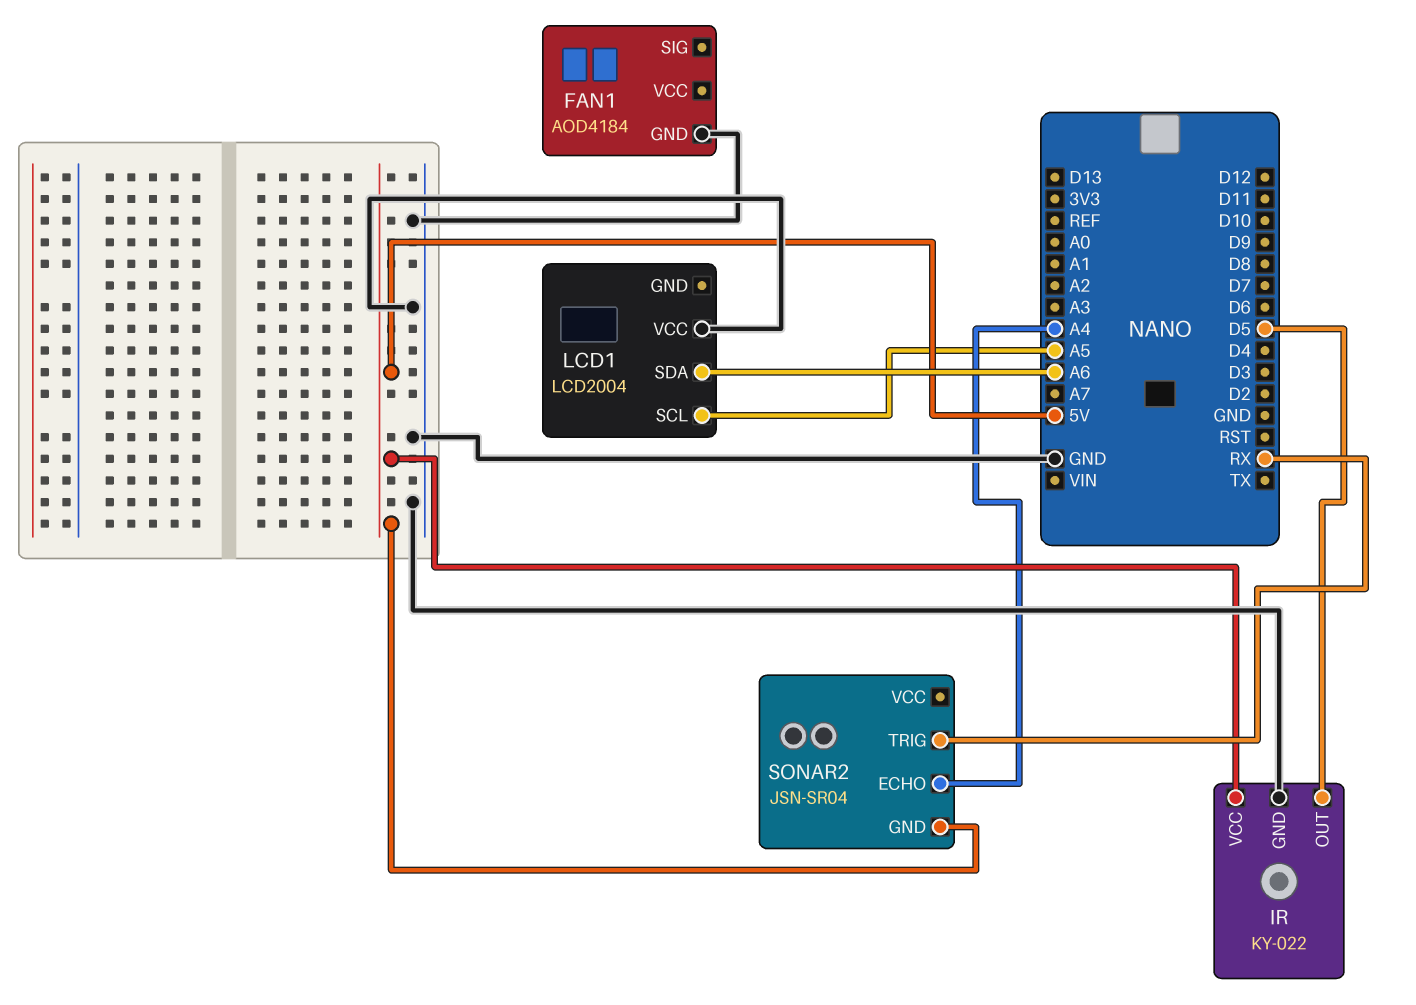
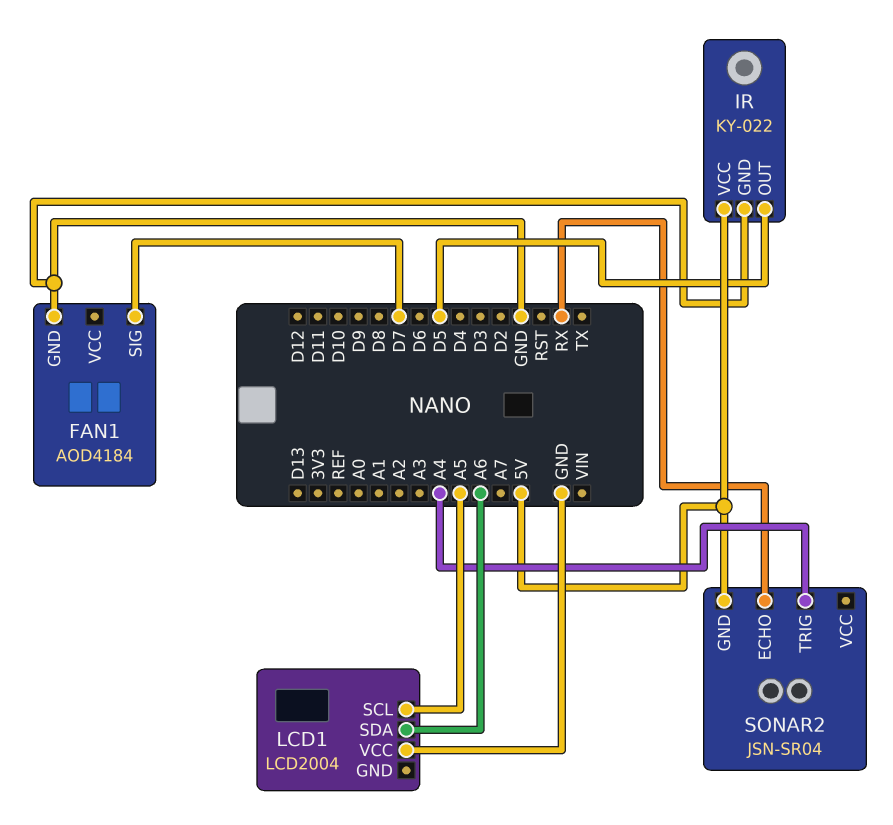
FAN1 pin SIG: none -> D7
SONAR2 pin ECHO: A4 -> RX
SONAR2 pin TRIG: RX -> A4

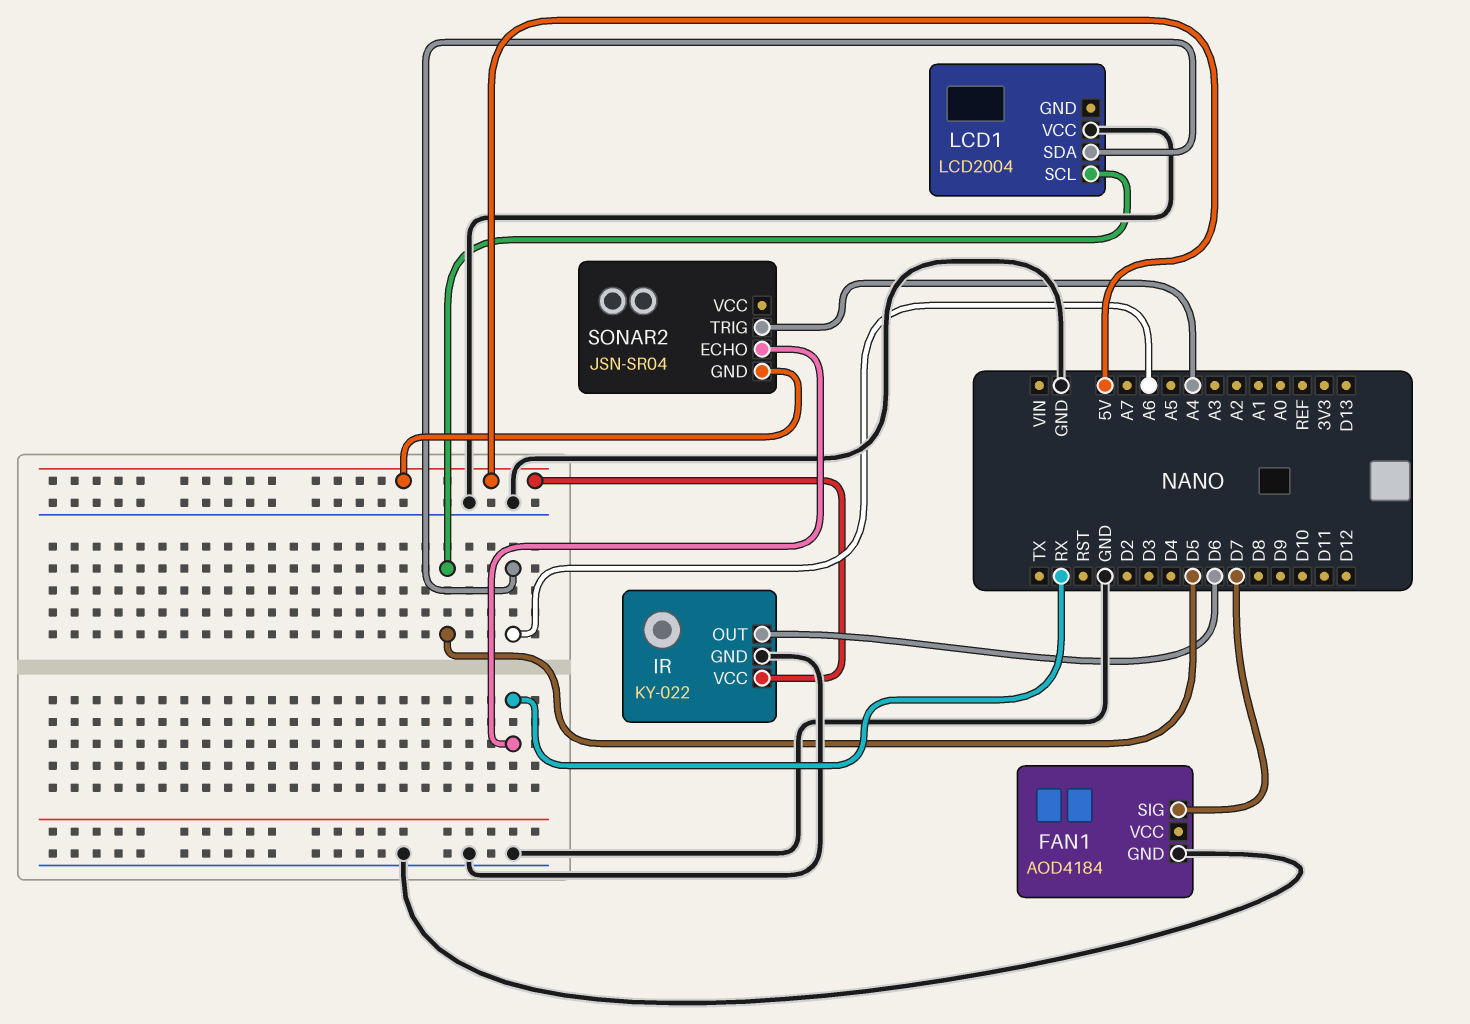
IR pin OUT: D5 -> D6
LCD1 pin SCL: A5 -> D5

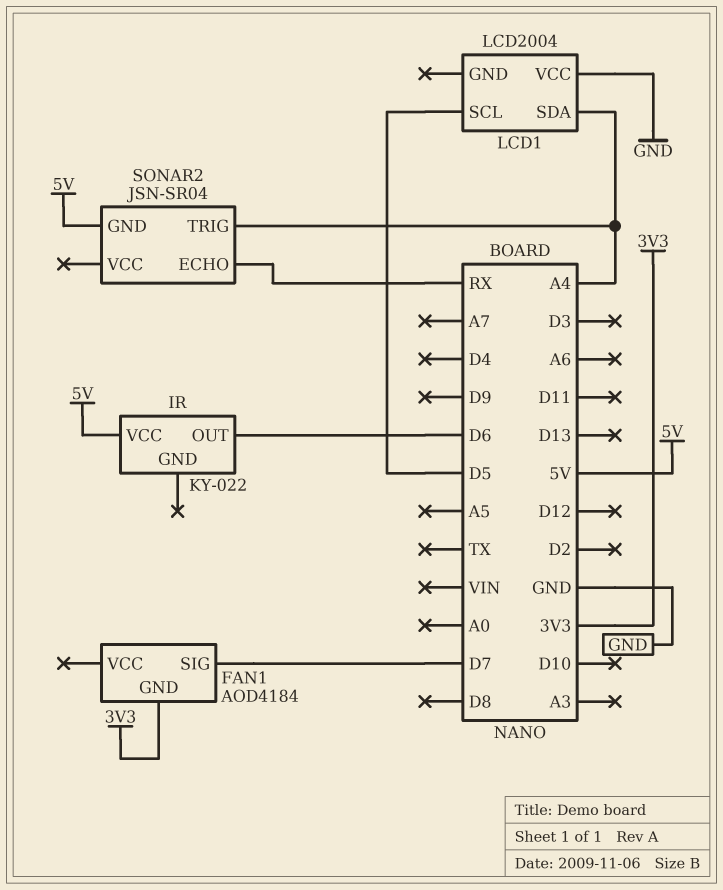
FAN1 pin GND: GND -> 3V3
IR pin GND: GND -> none
LCD1 pin SDA: A6 -> A4

